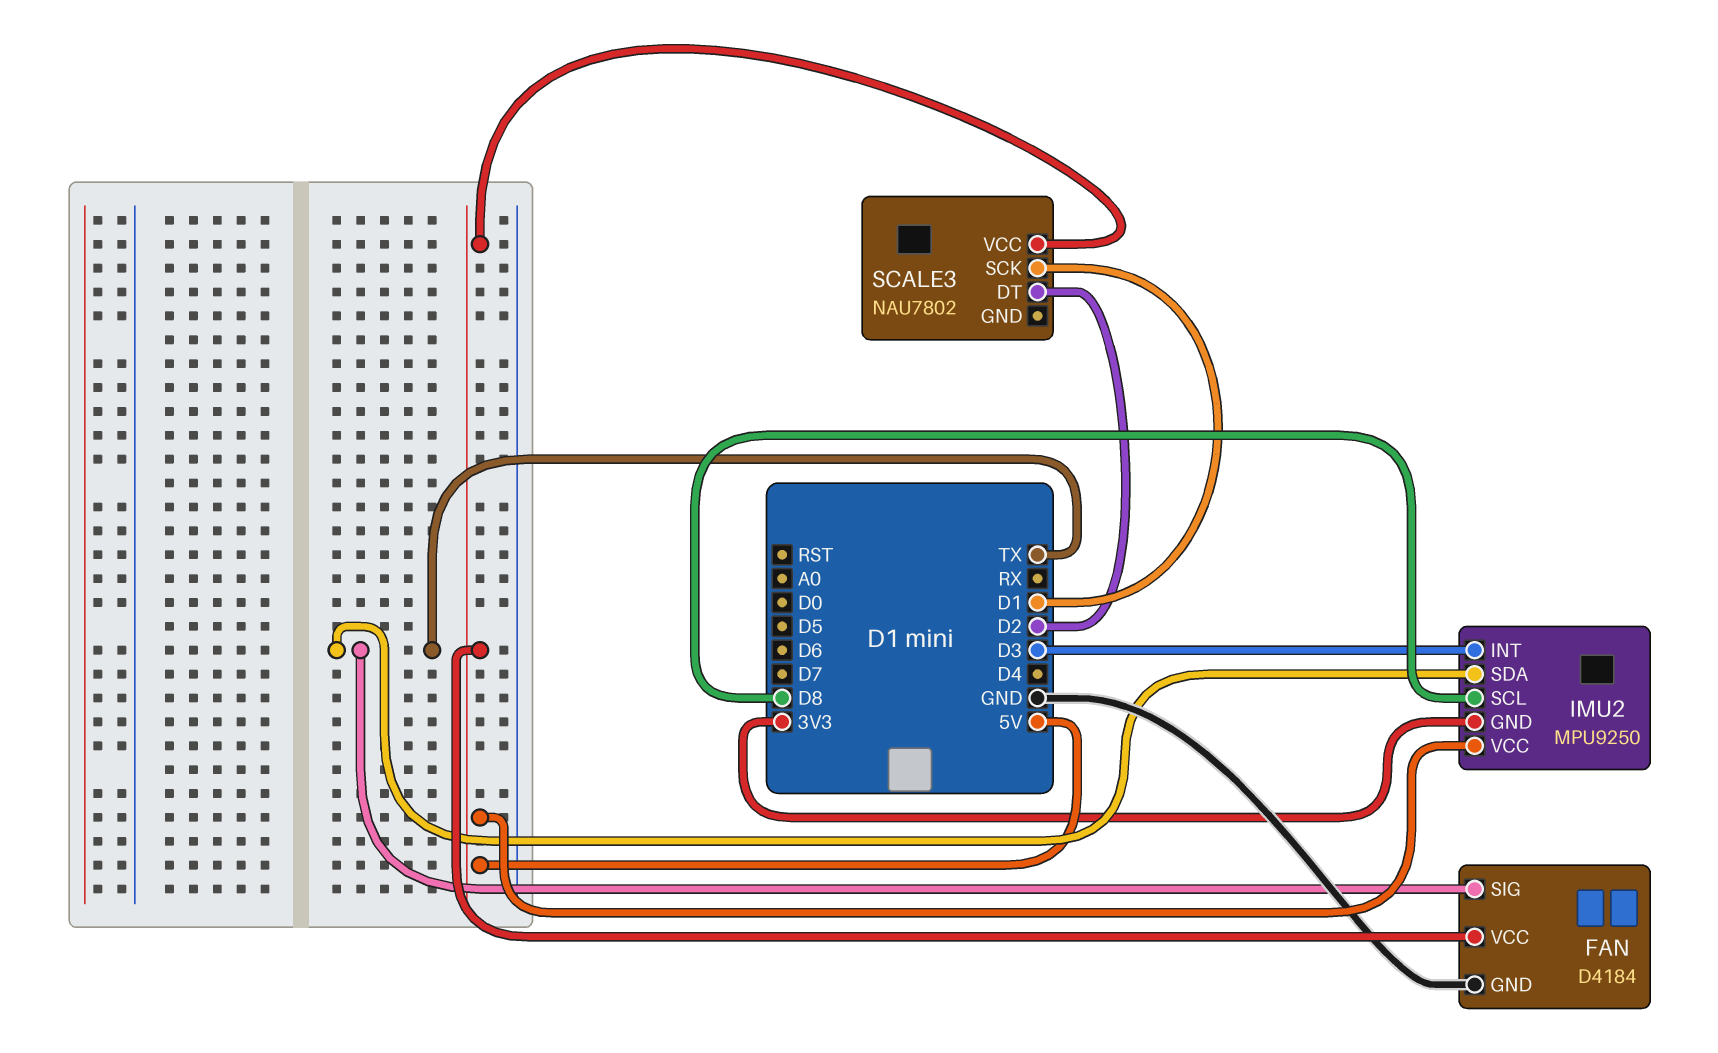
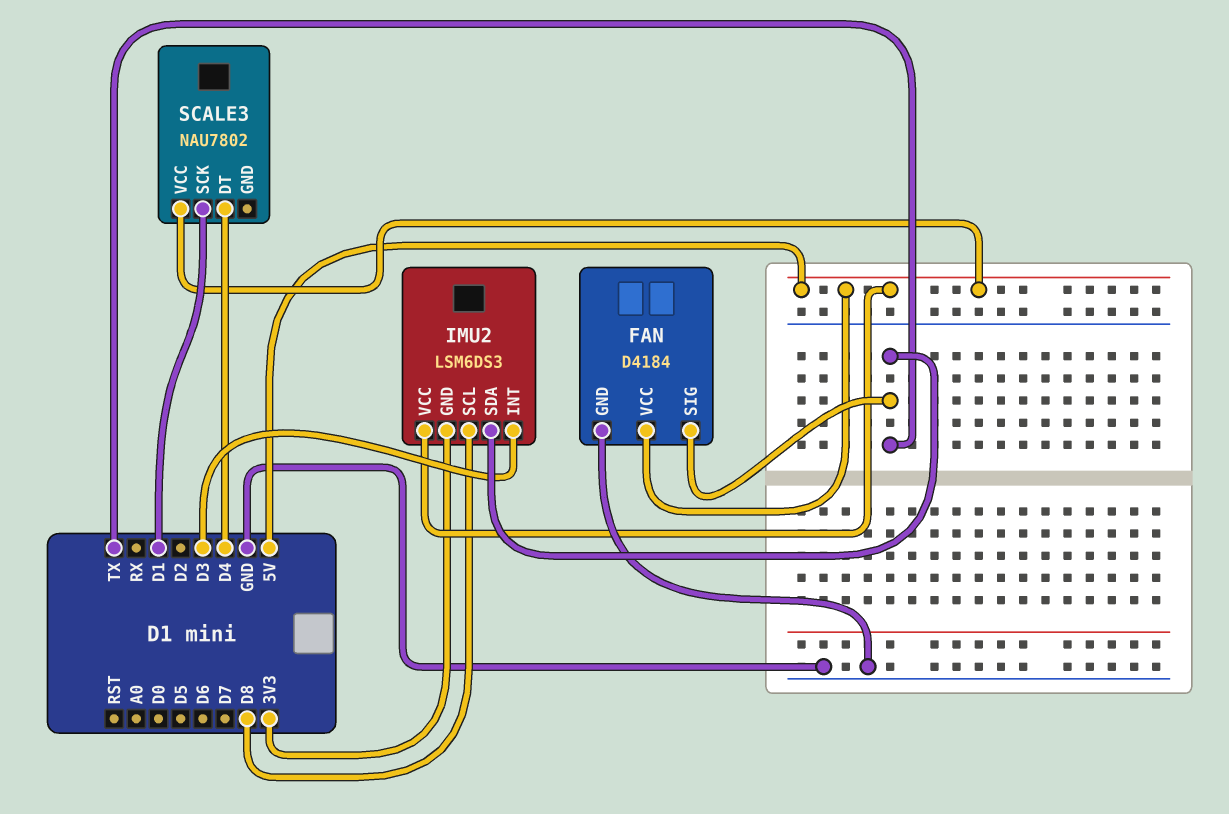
IMU2: MPU9250 -> LSM6DS3
SCALE3 pin DT: D2 -> D4

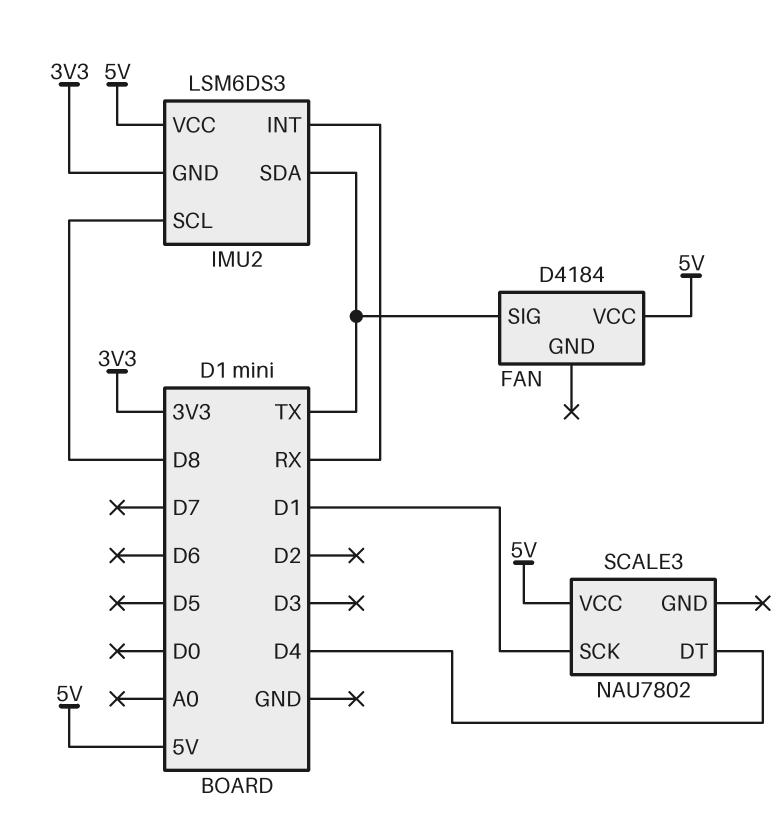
FAN pin GND: GND -> none
IMU2 pin INT: D3 -> RX

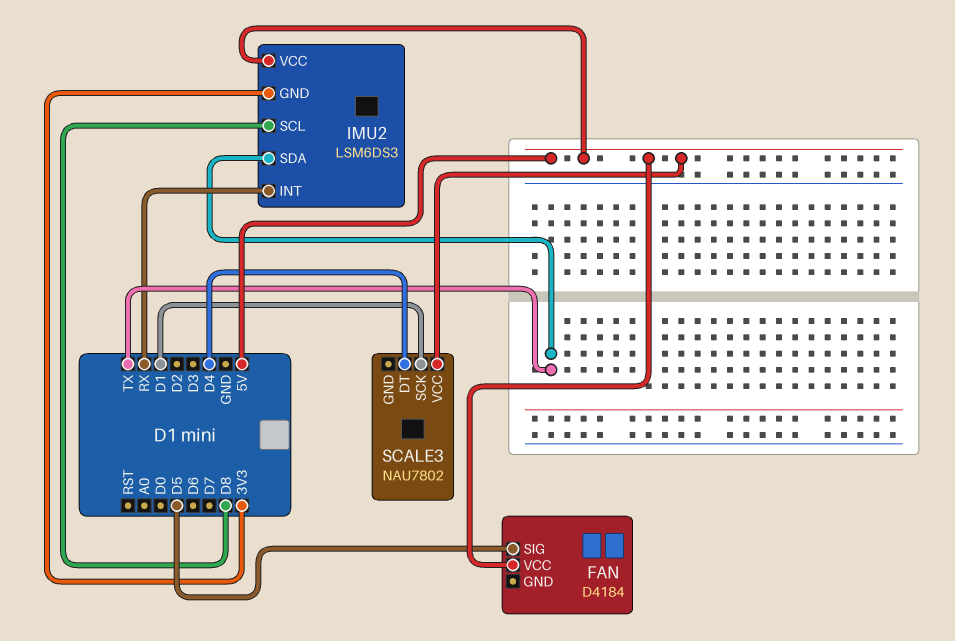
FAN pin SIG: TX -> D5

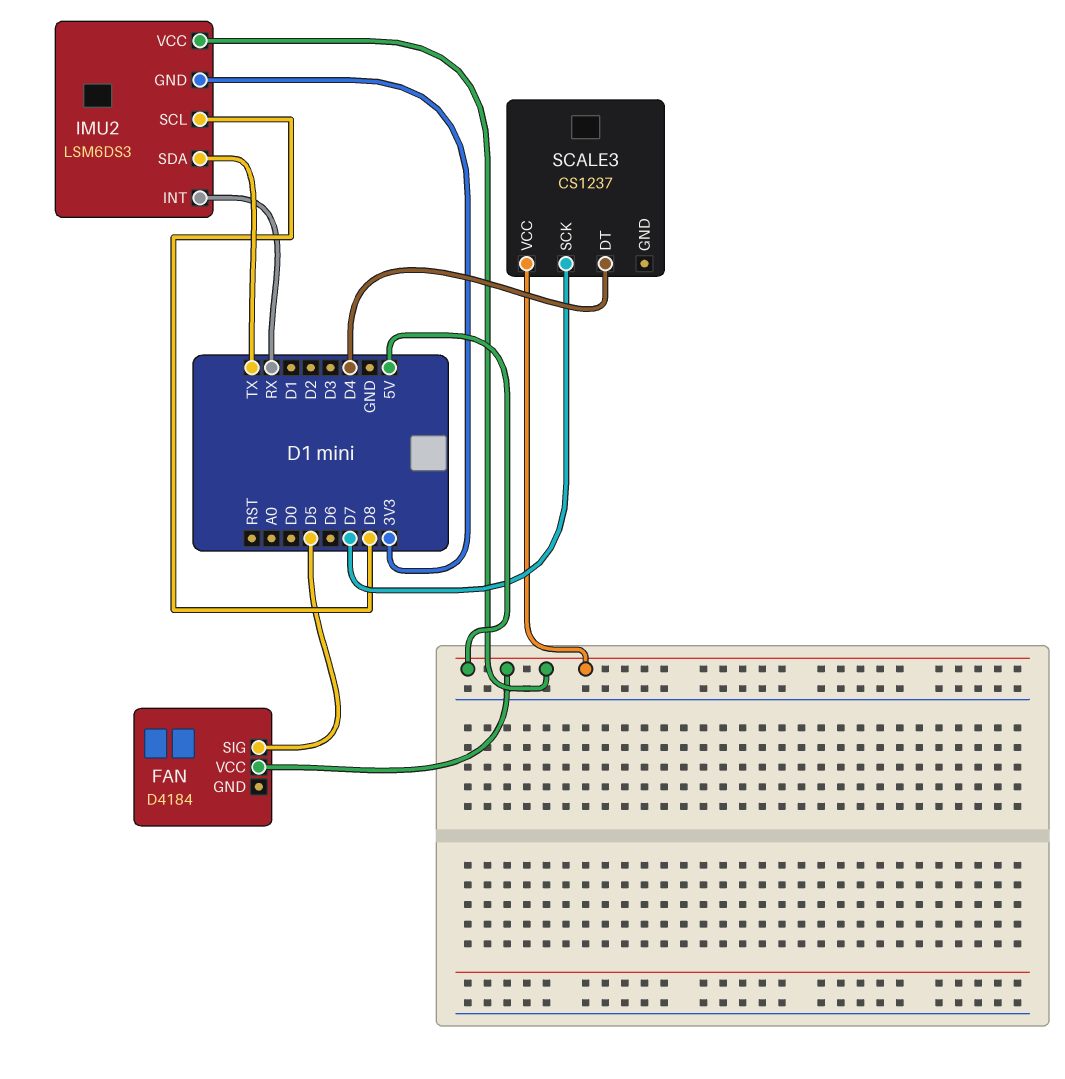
SCALE3: NAU7802 -> CS1237
SCALE3 pin SCK: D1 -> D7

